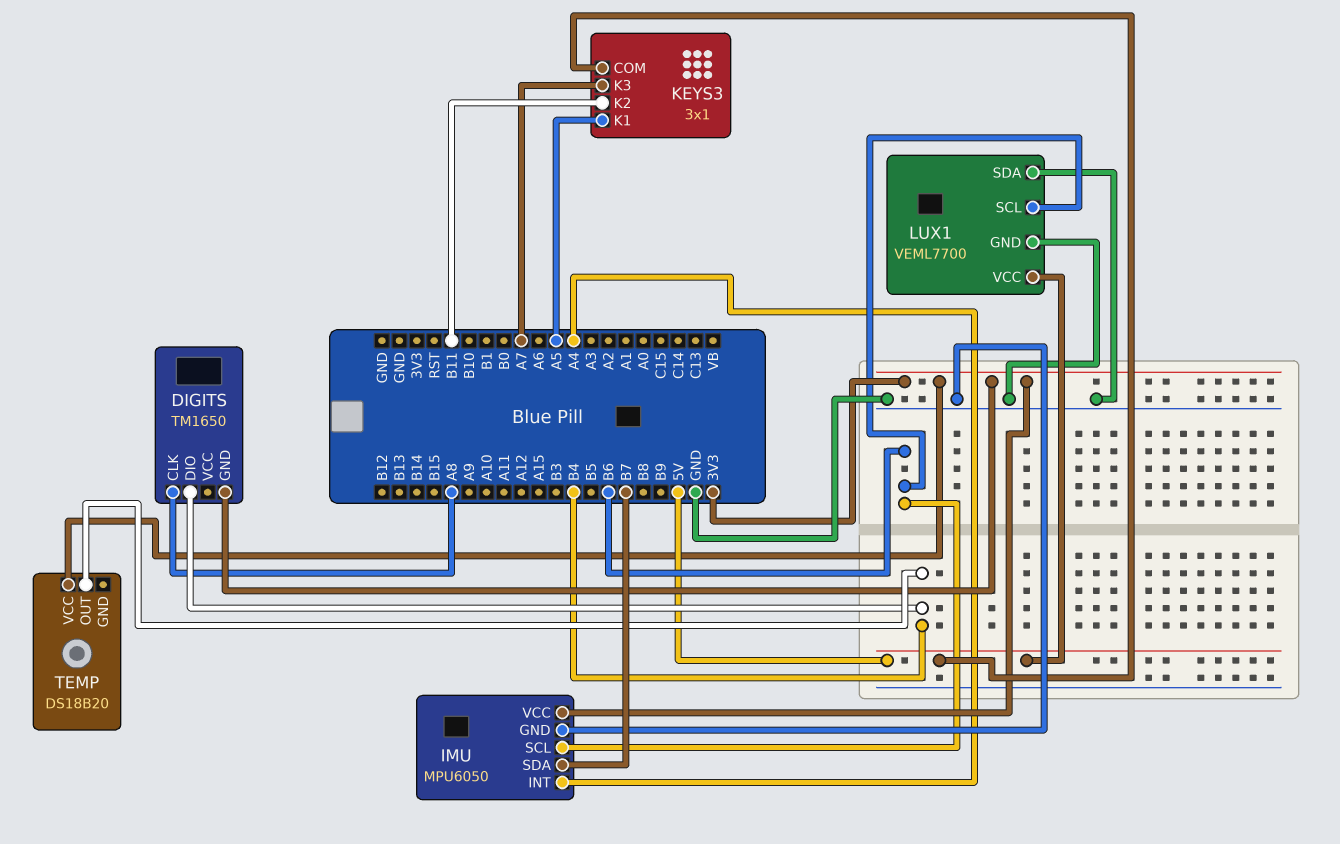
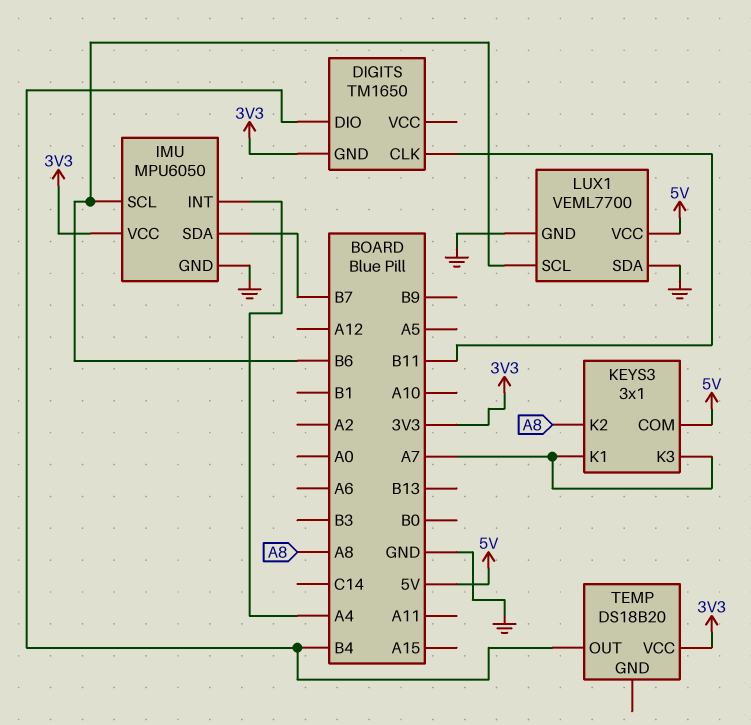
DIGITS pin CLK: A8 -> B11
KEYS3 pin K1: A5 -> A7
KEYS3 pin K2: B11 -> A8

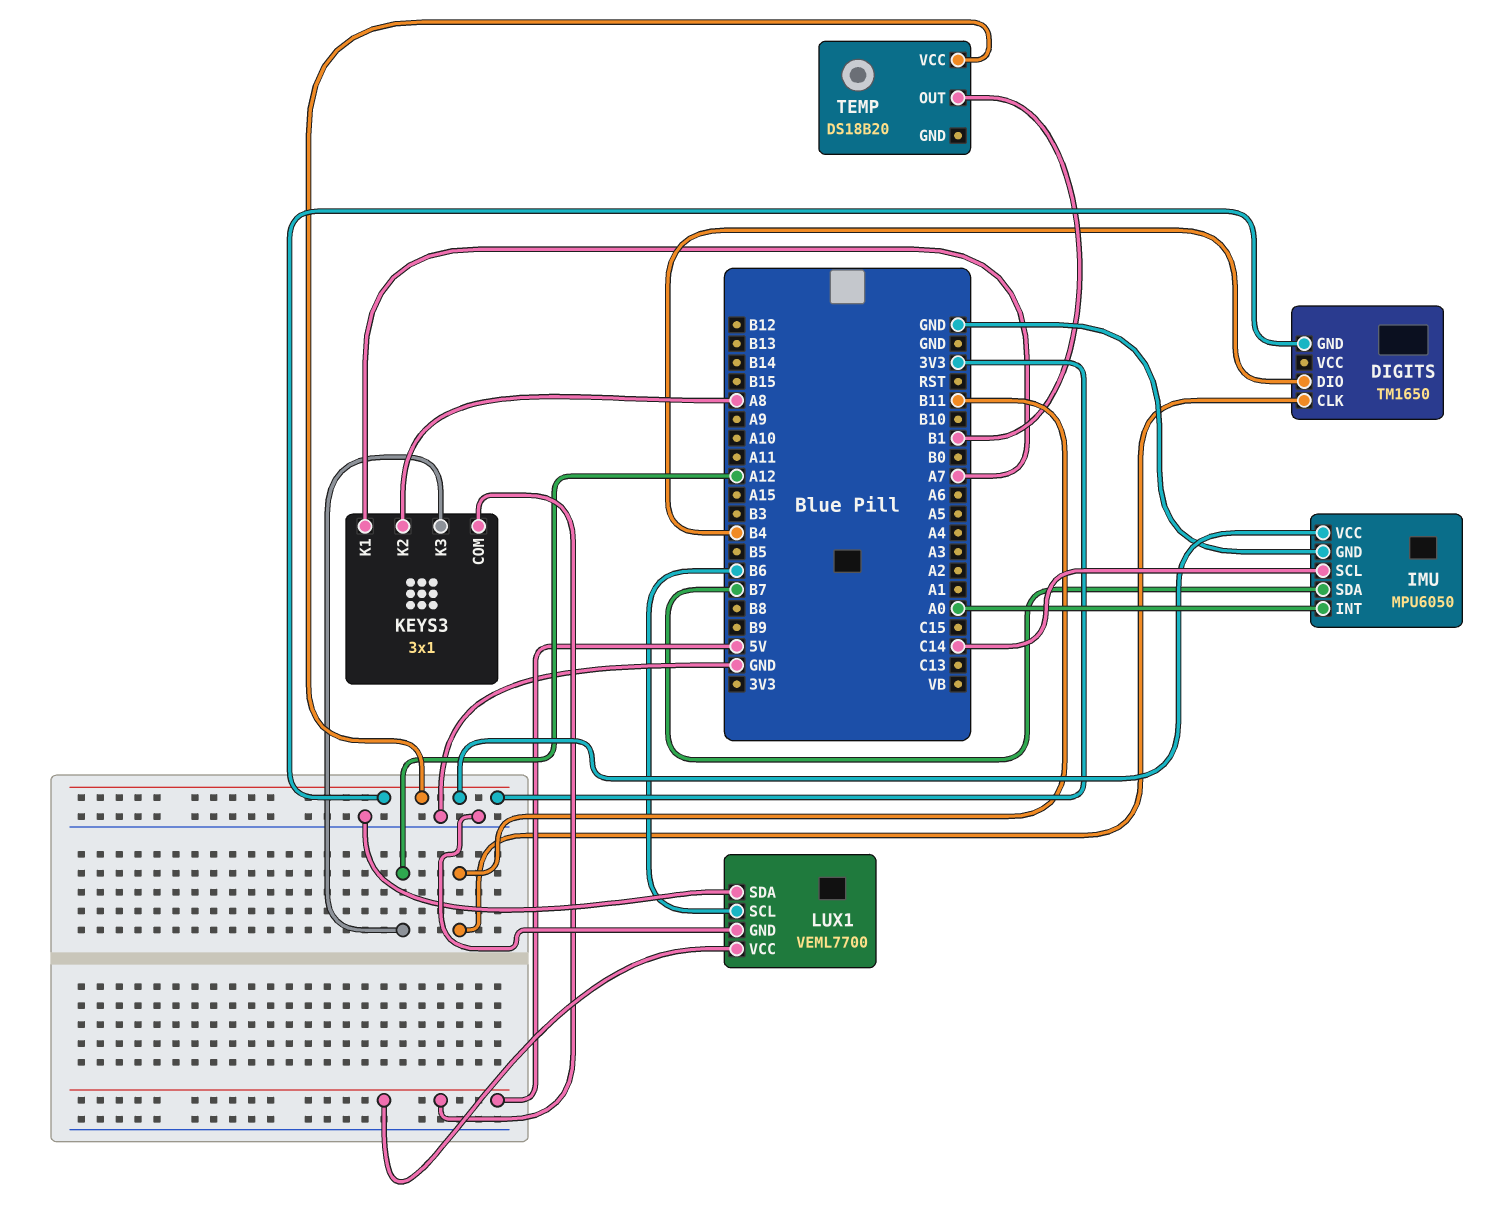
IMU pin INT: A4 -> A0
IMU pin SCL: B6 -> C14
KEYS3 pin K3: A7 -> A12
TEMP pin OUT: B4 -> B1

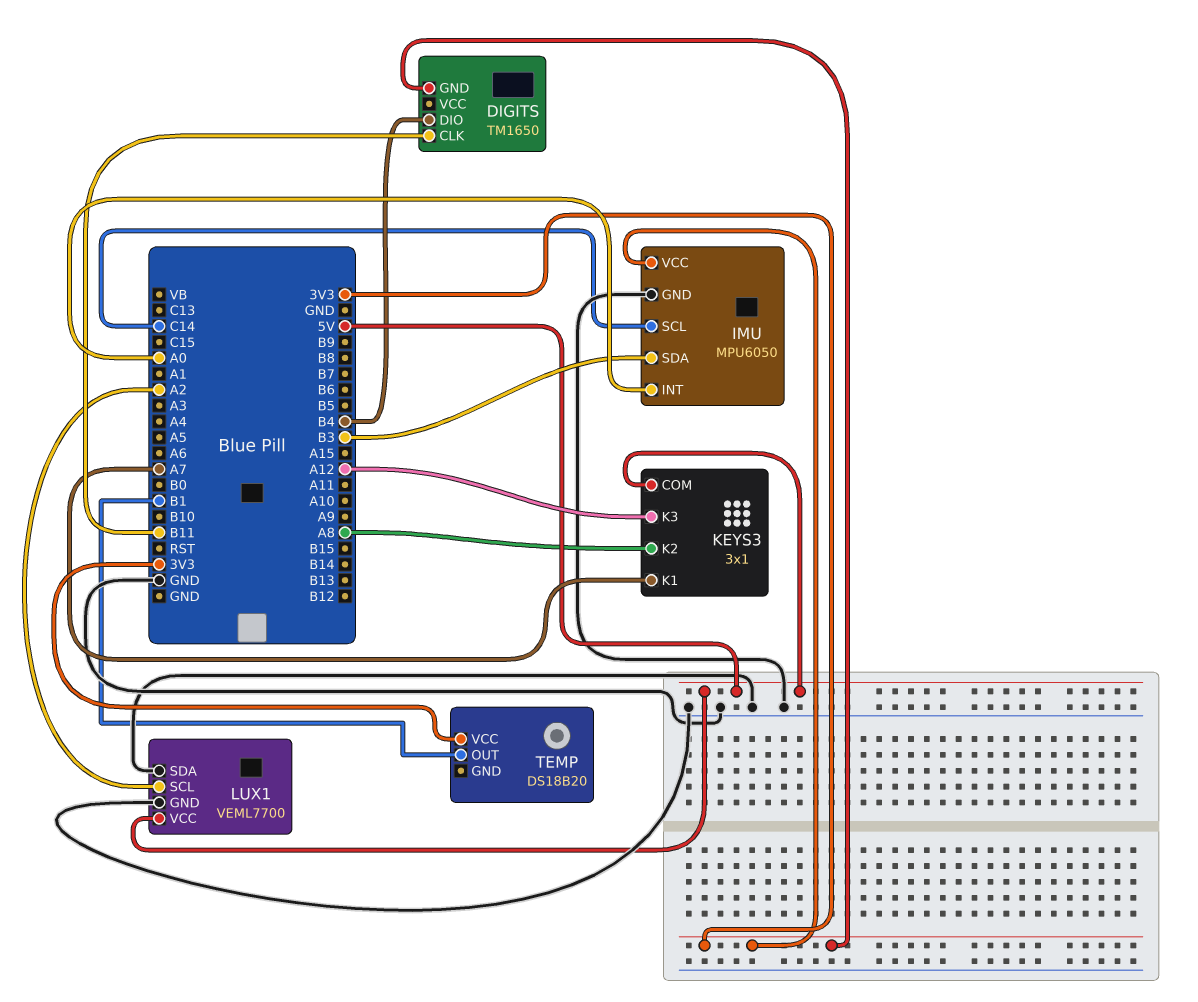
IMU pin SDA: B7 -> B3
LUX1 pin SCL: B6 -> A2

